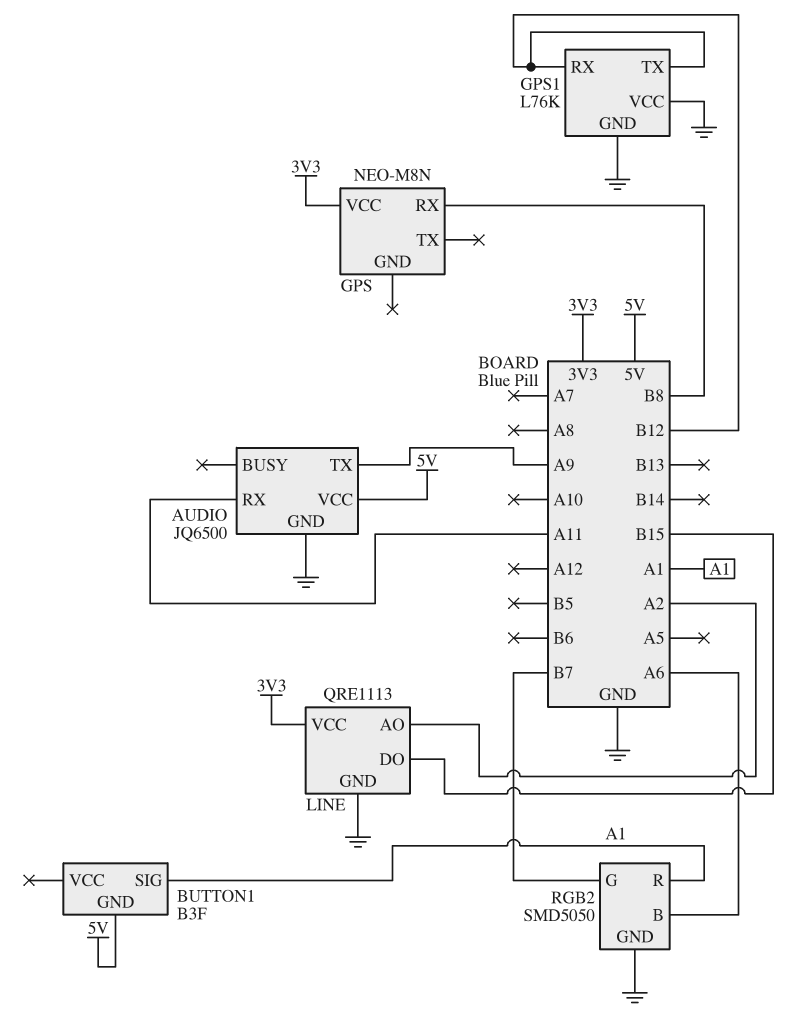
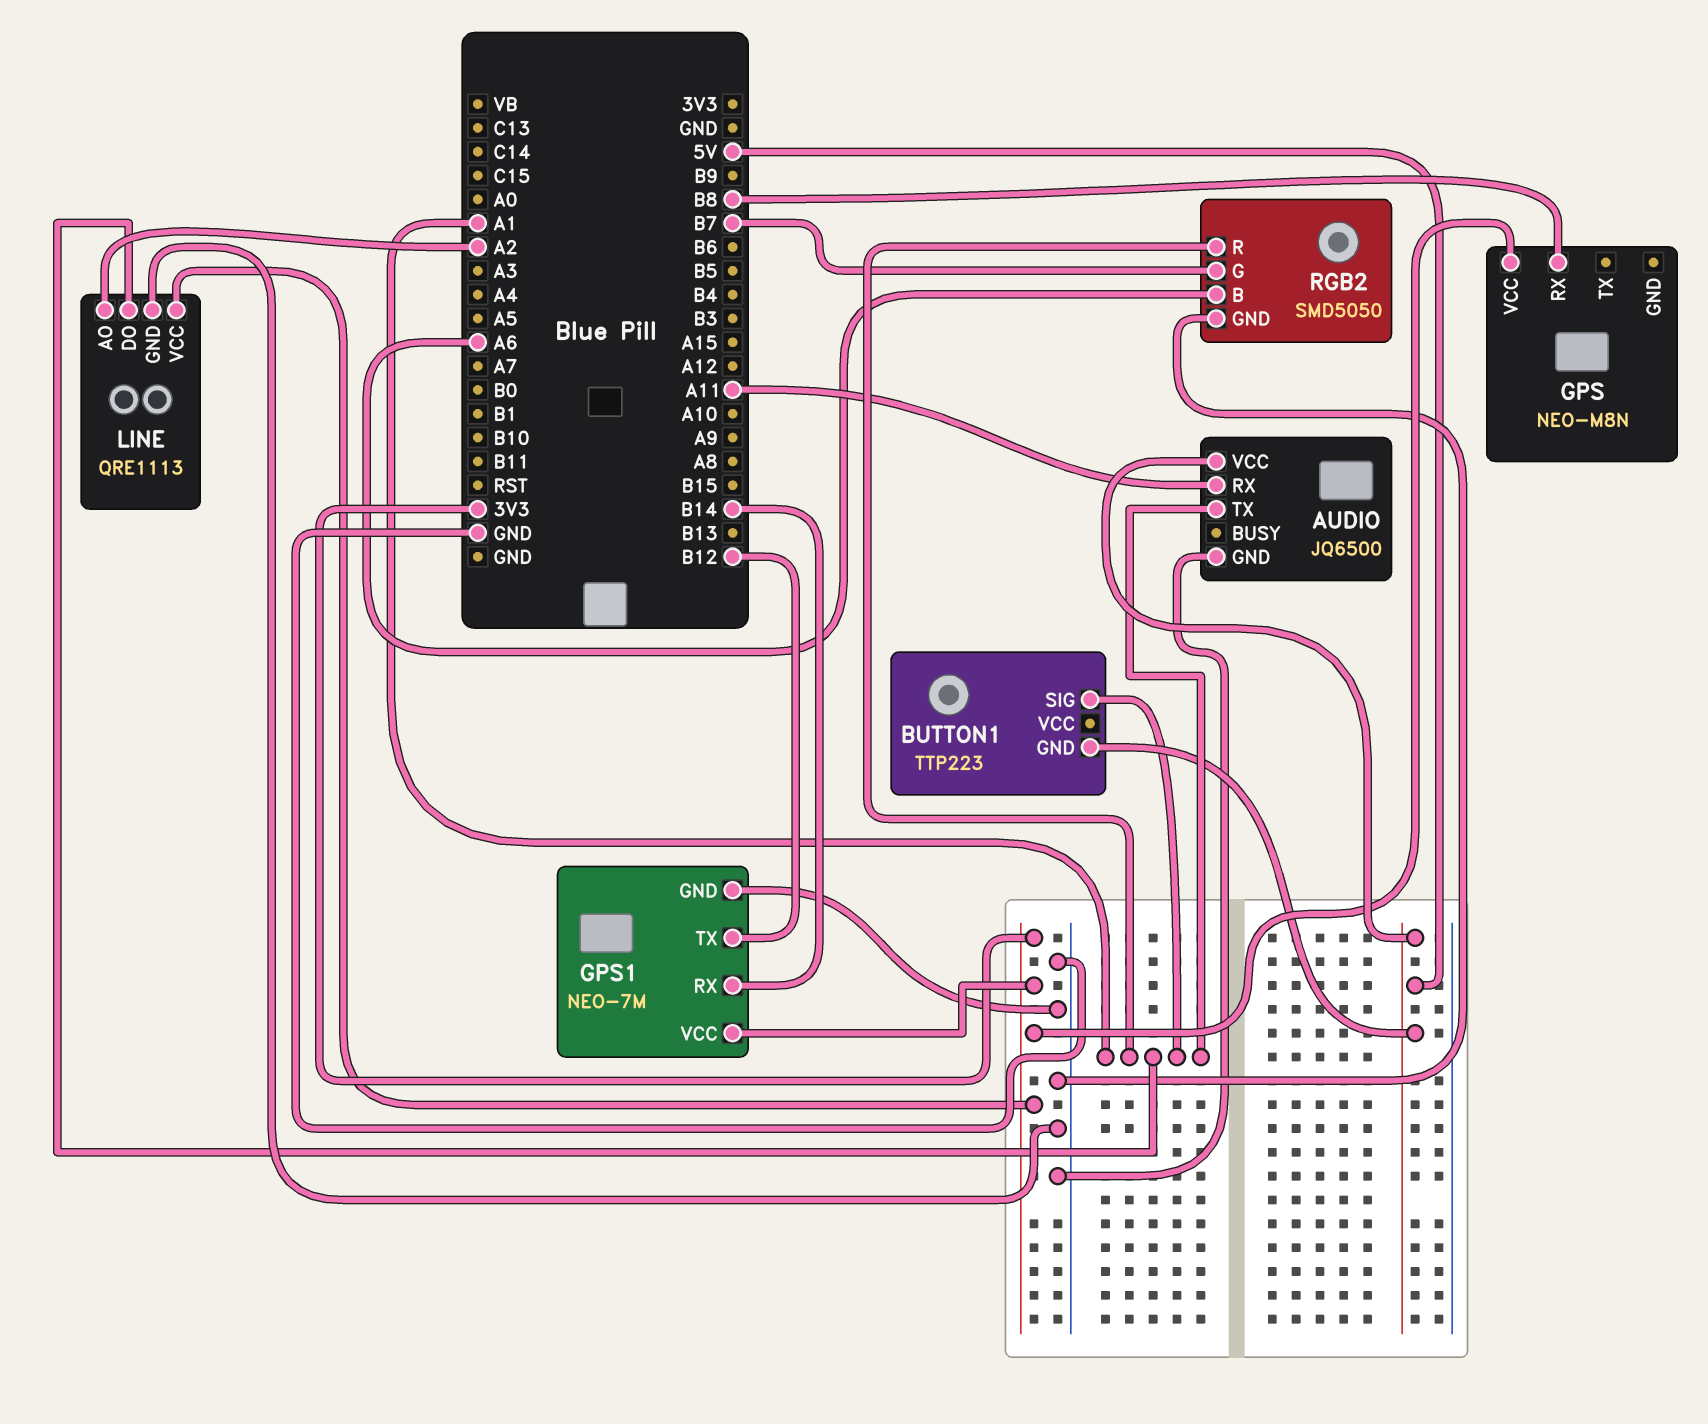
AUDIO pin TX: A9 -> A1
BUTTON1: B3F -> TTP223
GPS1: L76K -> NEO-7M
GPS1 pin RX: B12 -> B14
GPS1 pin VCC: GND -> 3V3
LINE pin DO: B15 -> A1

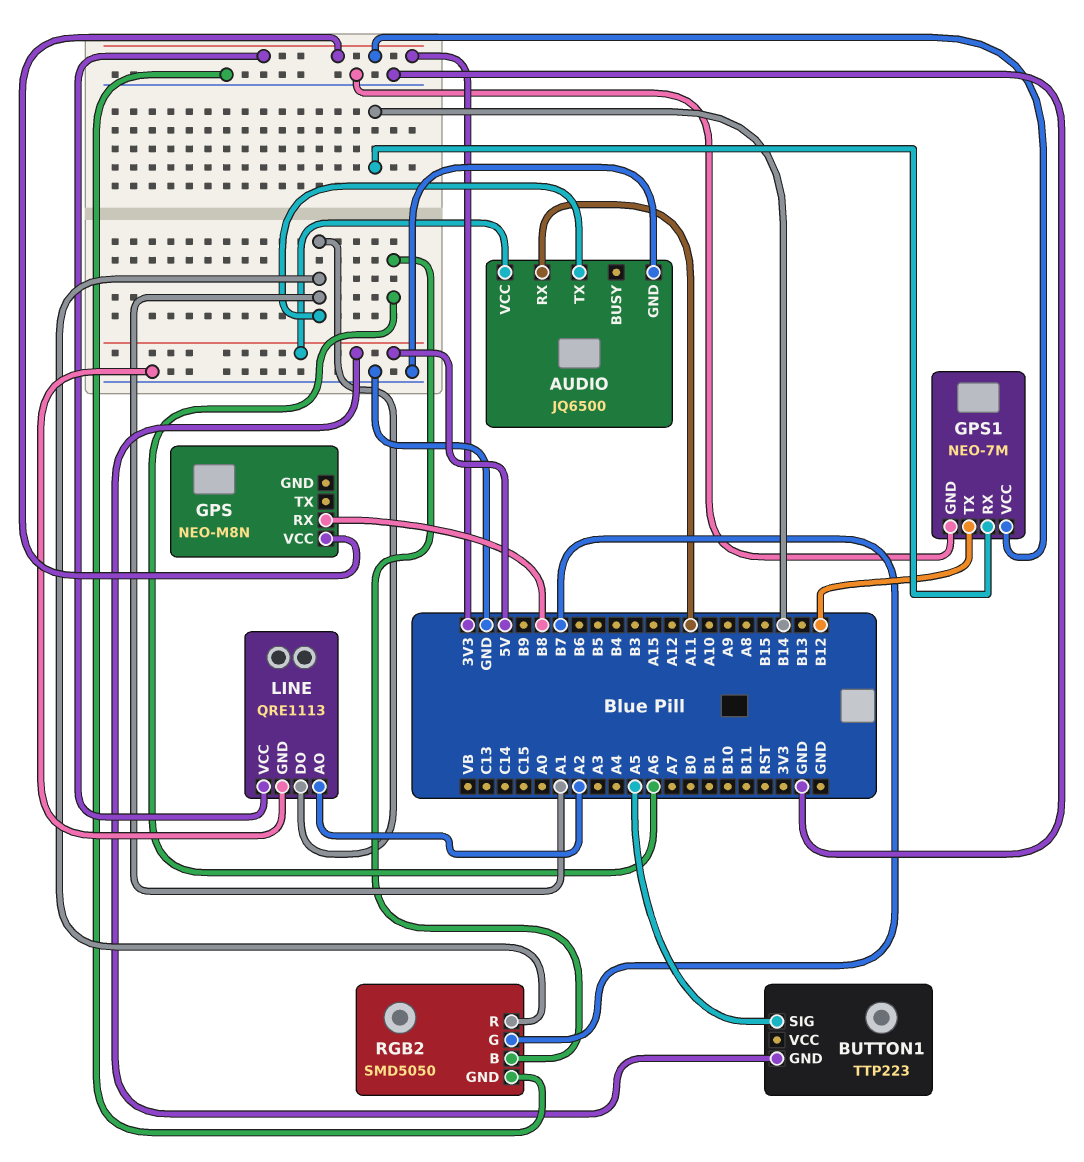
BUTTON1 pin SIG: A1 -> A5

